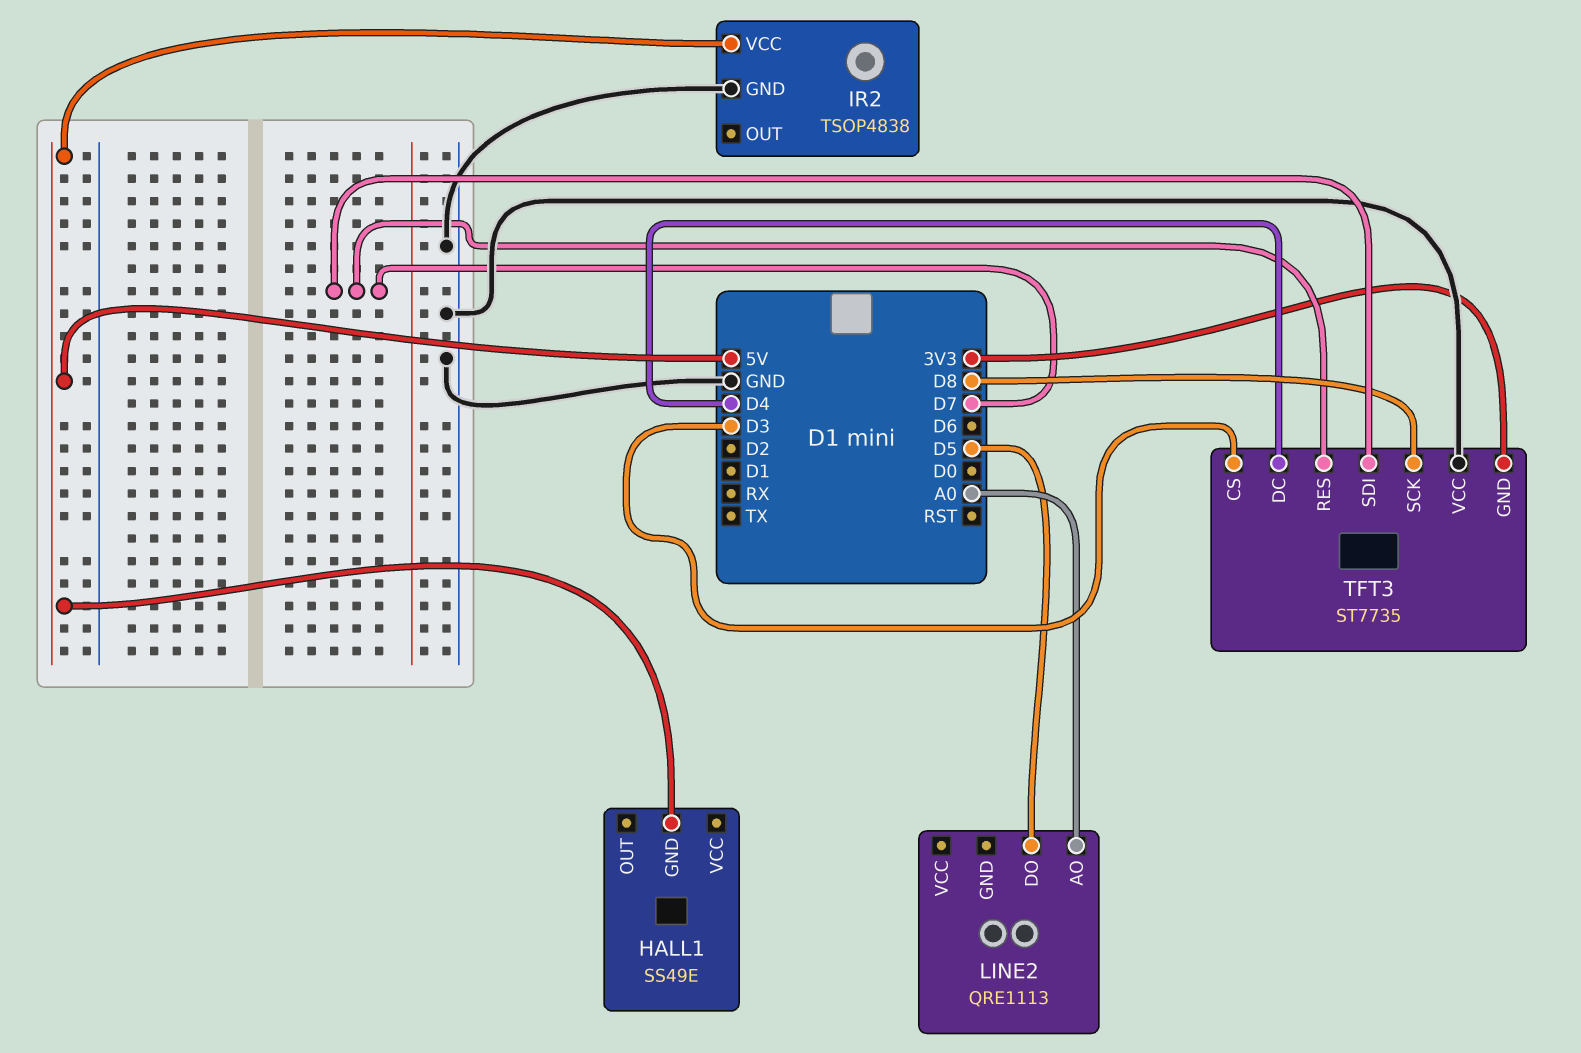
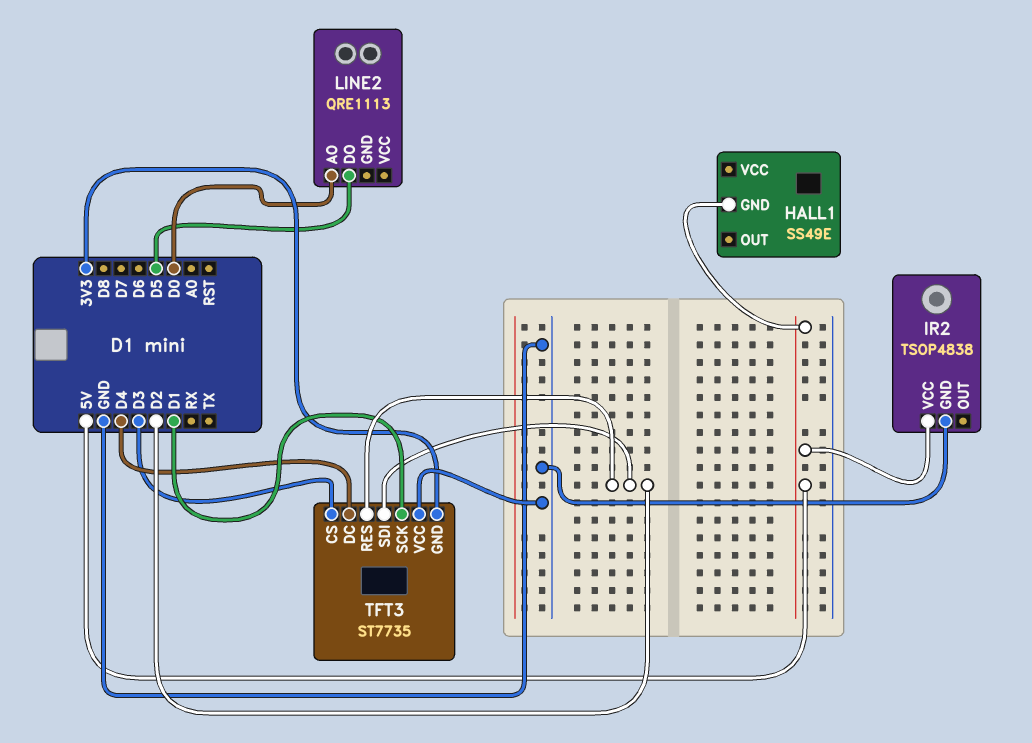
LINE2 pin AO: A0 -> D0
TFT3 pin RES: D7 -> D2
TFT3 pin SCK: D8 -> D1
TFT3 pin SDI: D7 -> D2

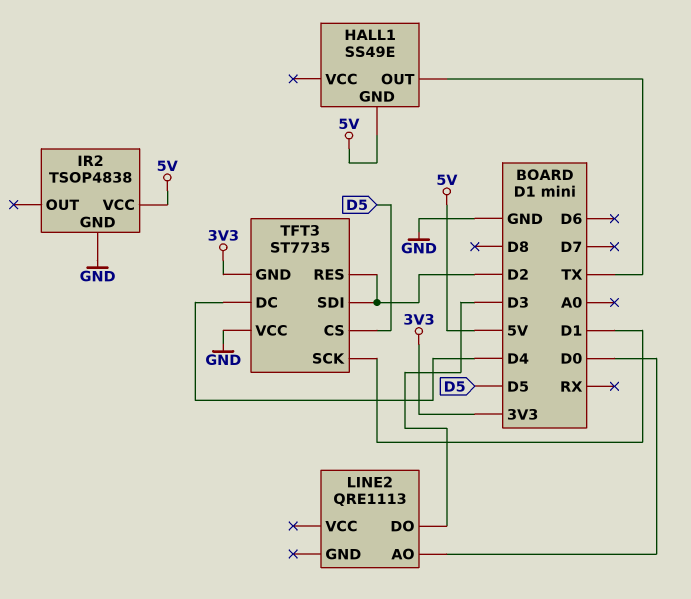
HALL1 pin OUT: none -> TX
LINE2 pin DO: D5 -> D3
TFT3 pin CS: D3 -> D5

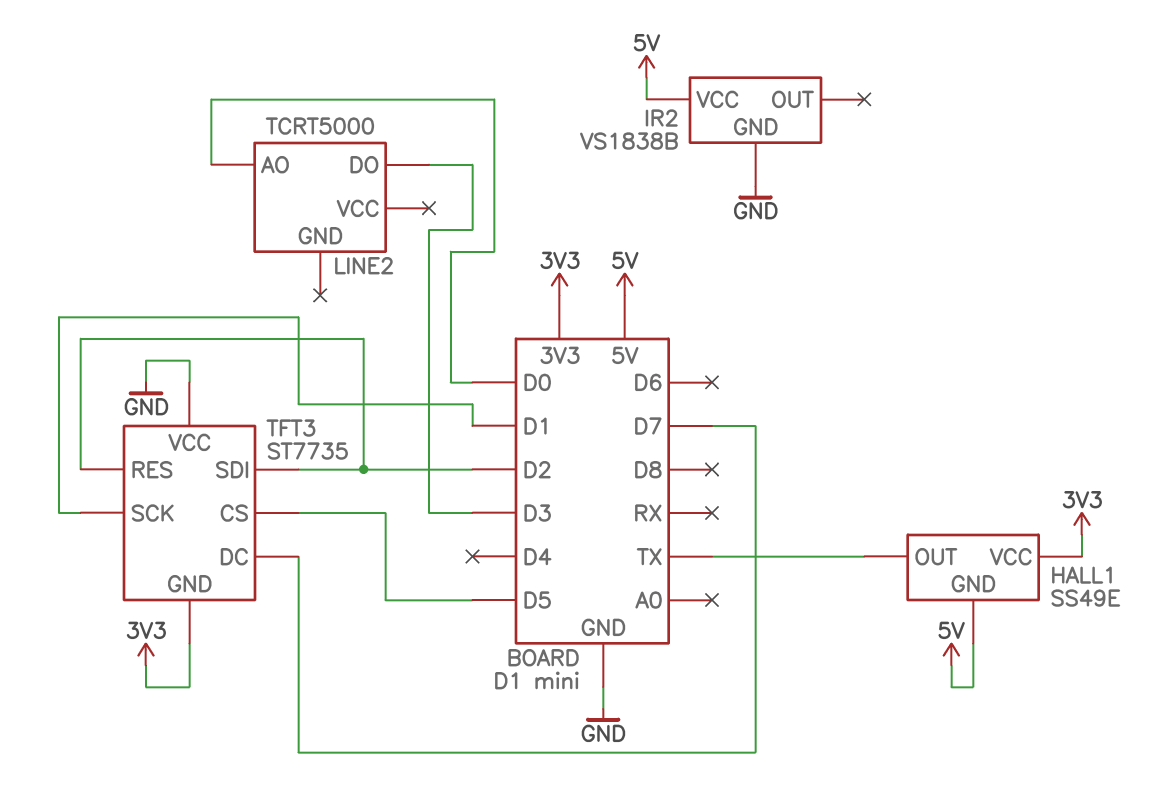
HALL1 pin VCC: none -> 3V3
IR2: TSOP4838 -> VS1838B
LINE2: QRE1113 -> TCRT5000
TFT3 pin DC: D4 -> D7

